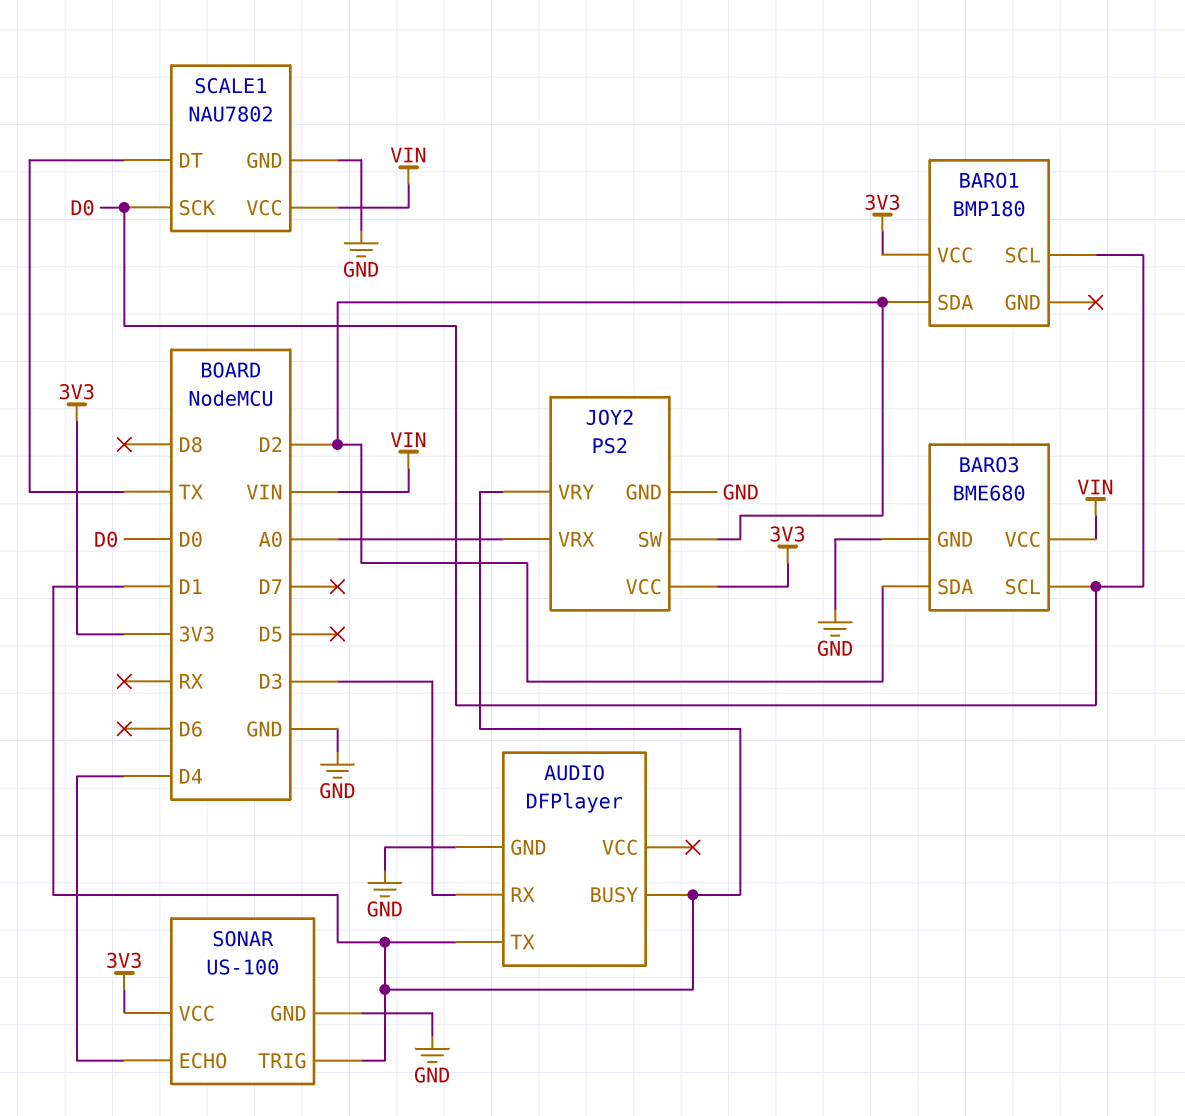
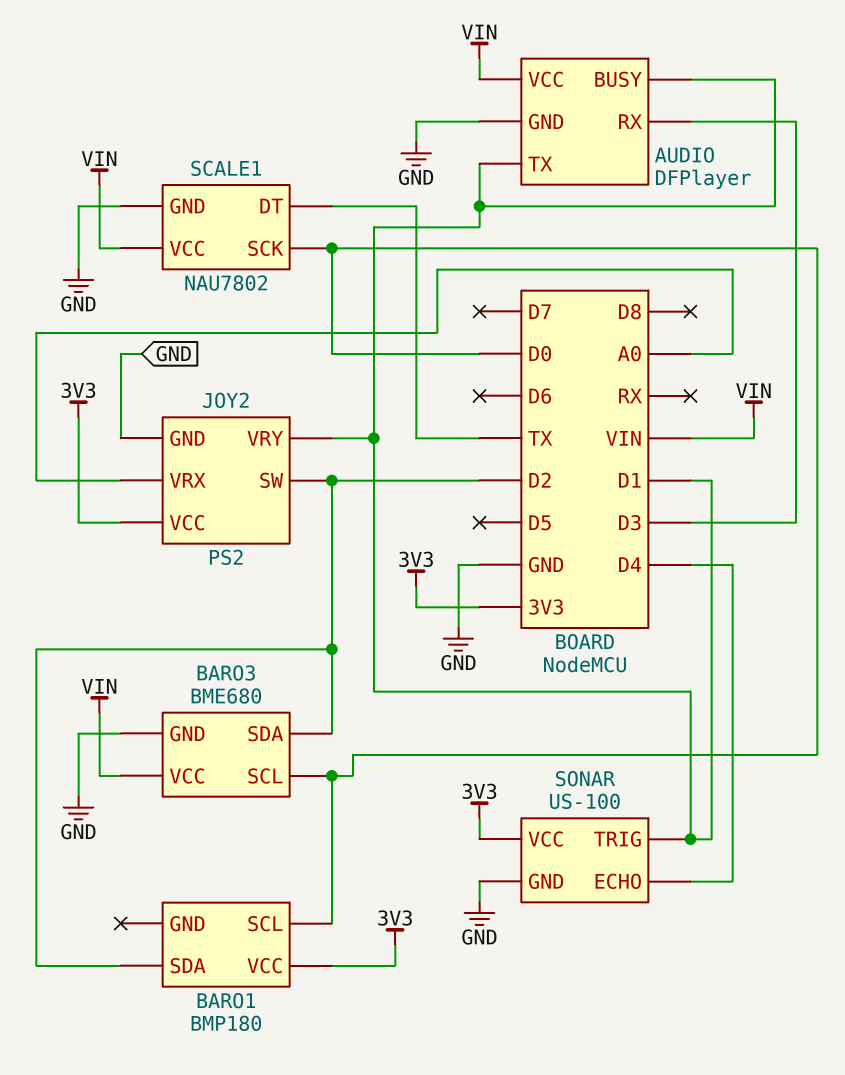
AUDIO pin VCC: none -> VIN

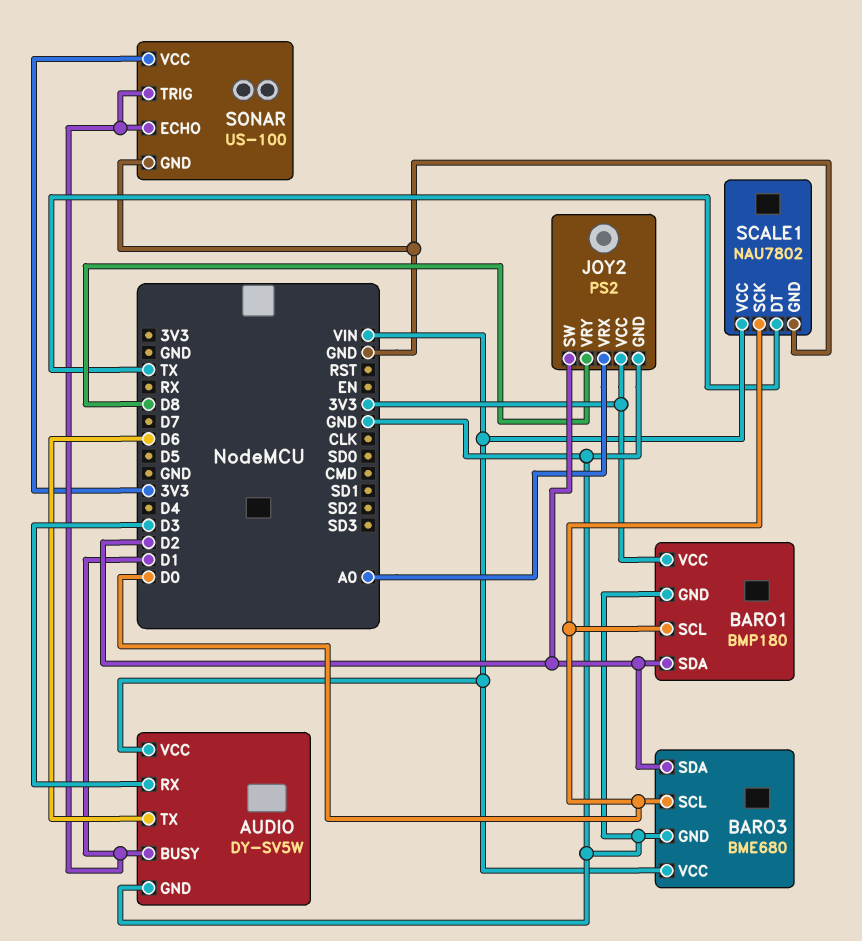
AUDIO: DFPlayer -> DY-SV5W
AUDIO pin TX: D1 -> D6
BARO1 pin GND: none -> GND
JOY2 pin VRY: D1 -> D8
SONAR pin ECHO: D4 -> D1

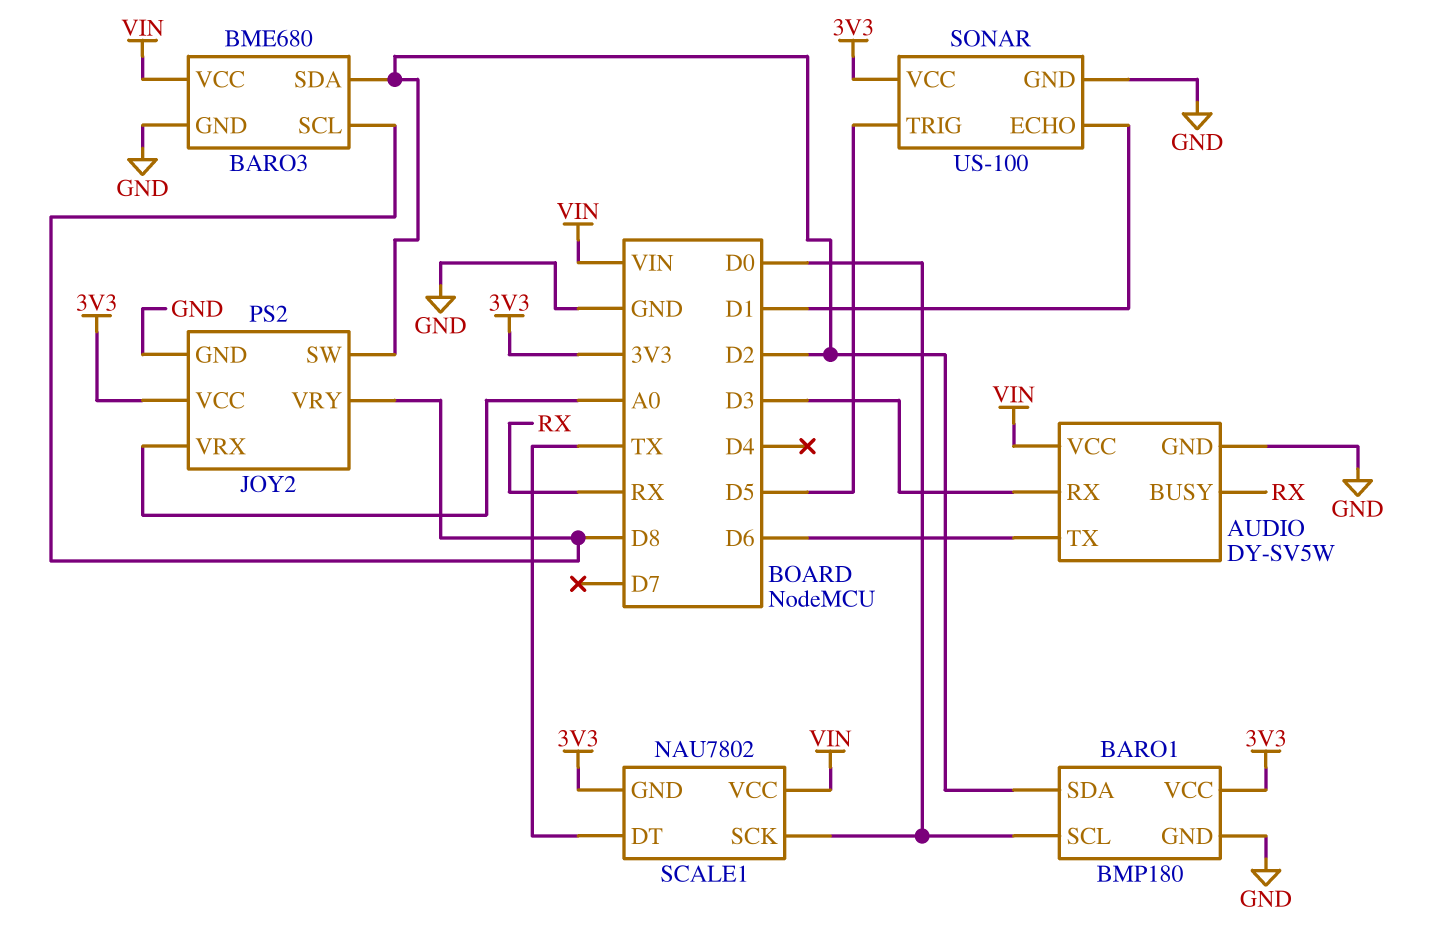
AUDIO pin BUSY: D1 -> RX
BARO3 pin SCL: D0 -> D8
SCALE1 pin GND: GND -> 3V3
SONAR pin TRIG: D1 -> D5

